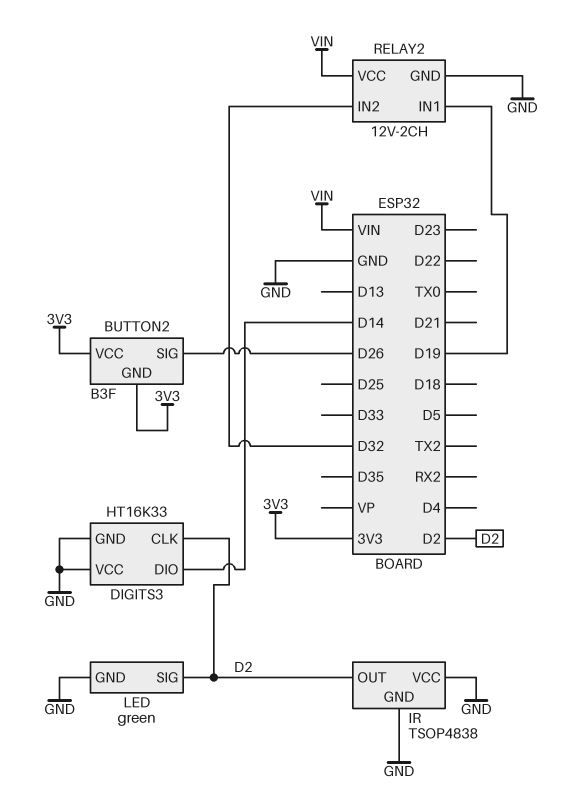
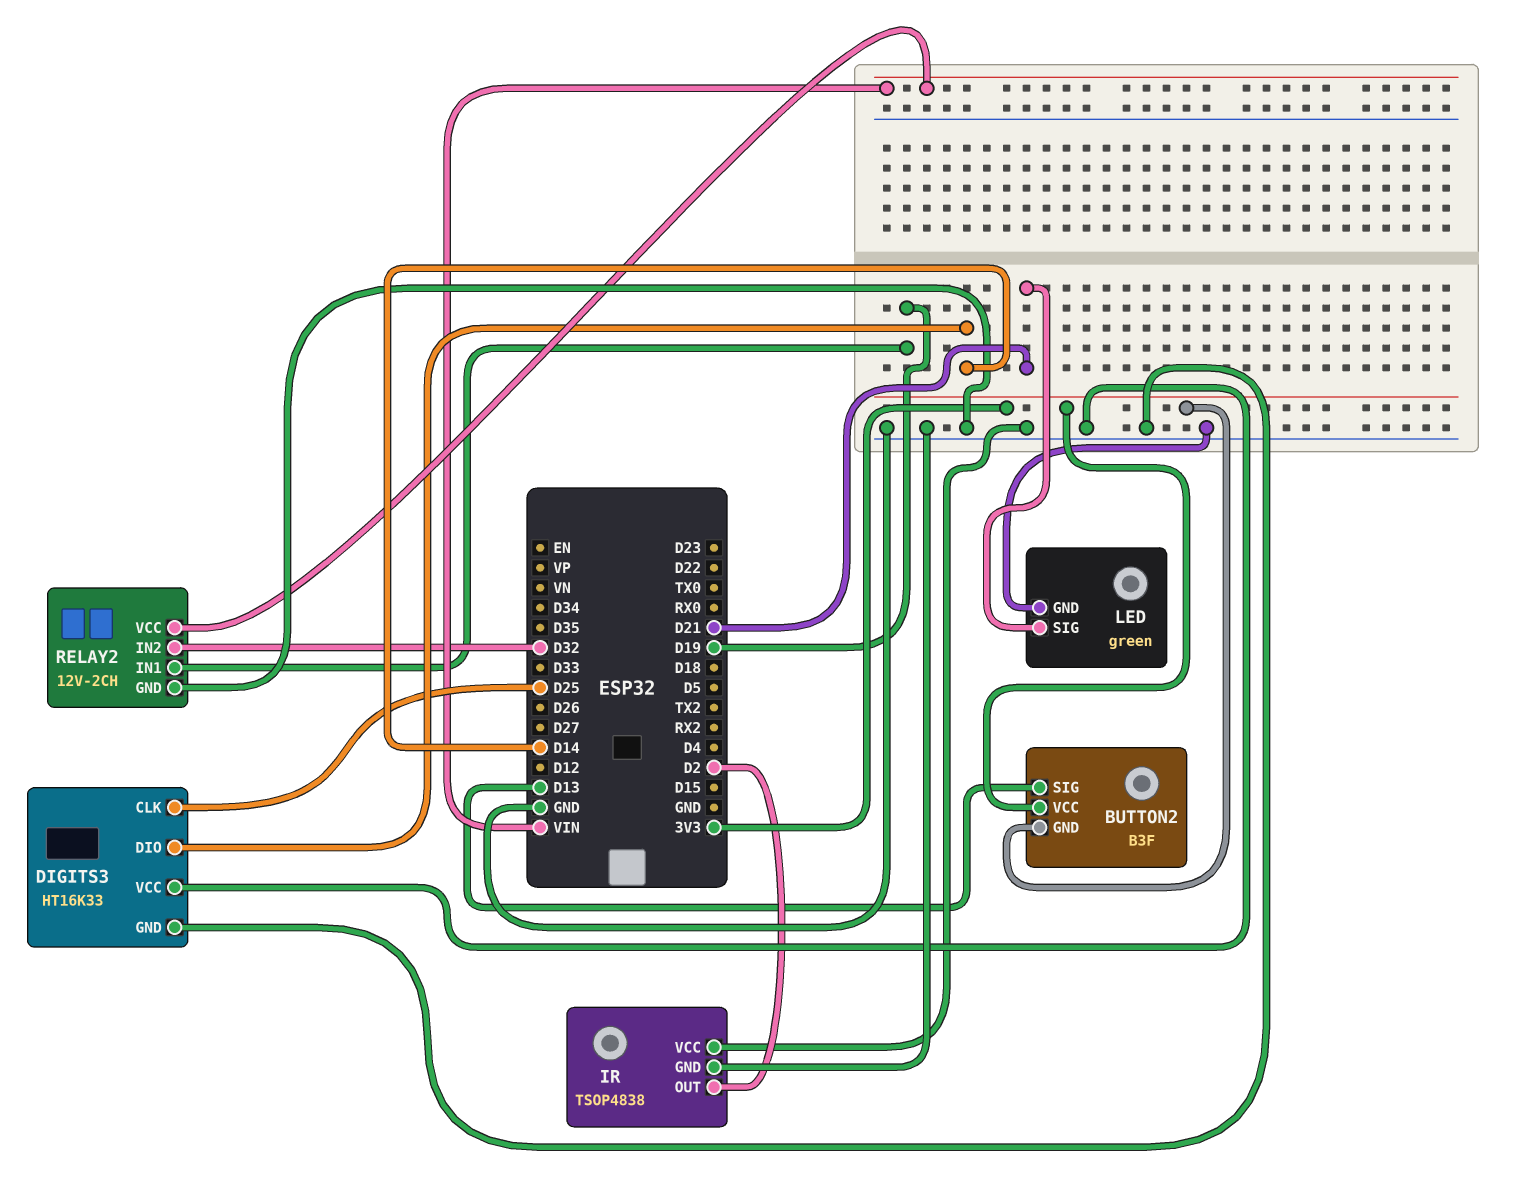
BUTTON2 pin SIG: D26 -> D13
DIGITS3 pin CLK: D2 -> D25
LED pin SIG: D2 -> D21

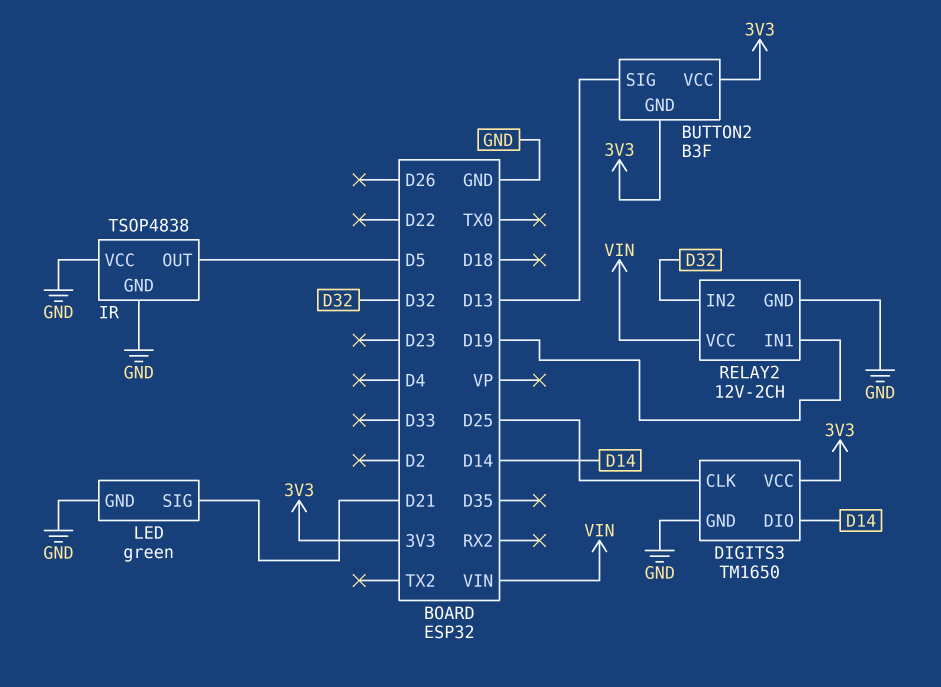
DIGITS3: HT16K33 -> TM1650
DIGITS3 pin VCC: GND -> 3V3
IR pin OUT: D2 -> D5

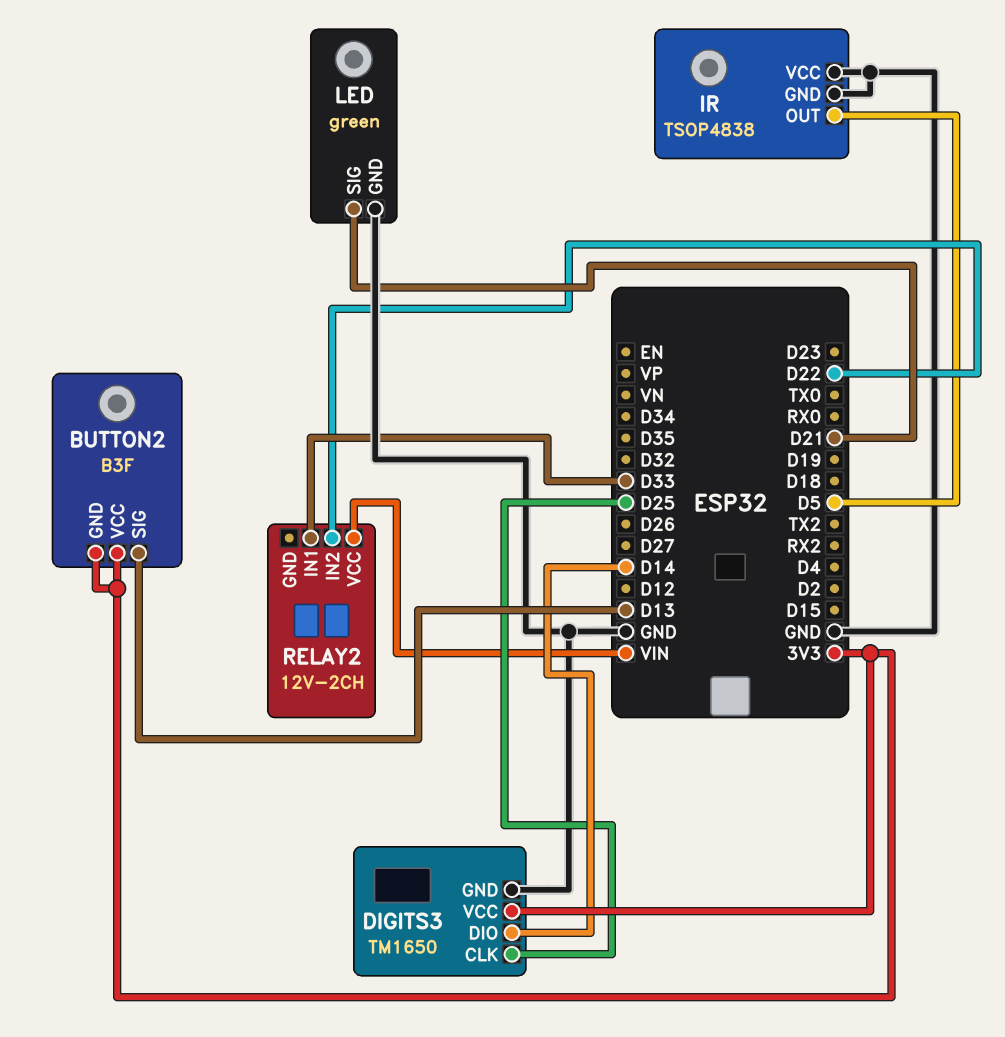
RELAY2 pin GND: GND -> none
RELAY2 pin IN1: D19 -> D33
RELAY2 pin IN2: D32 -> D22

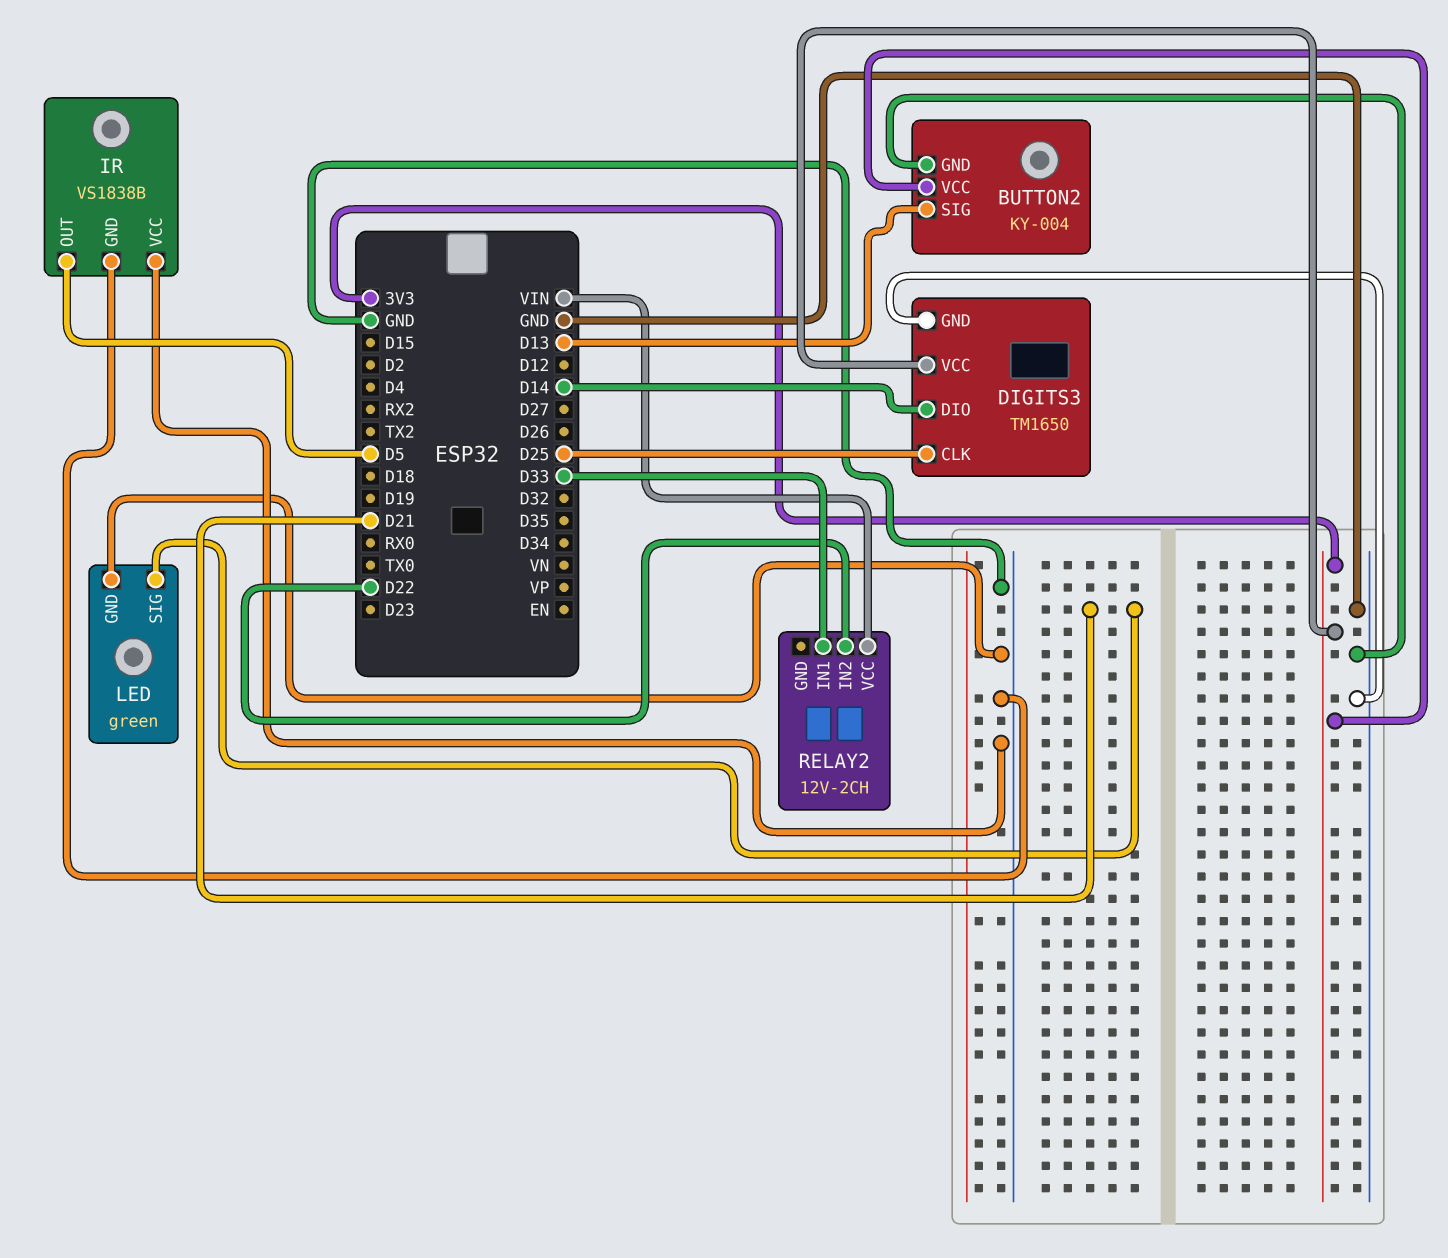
BUTTON2: B3F -> KY-004
BUTTON2 pin GND: 3V3 -> GND
IR: TSOP4838 -> VS1838B

